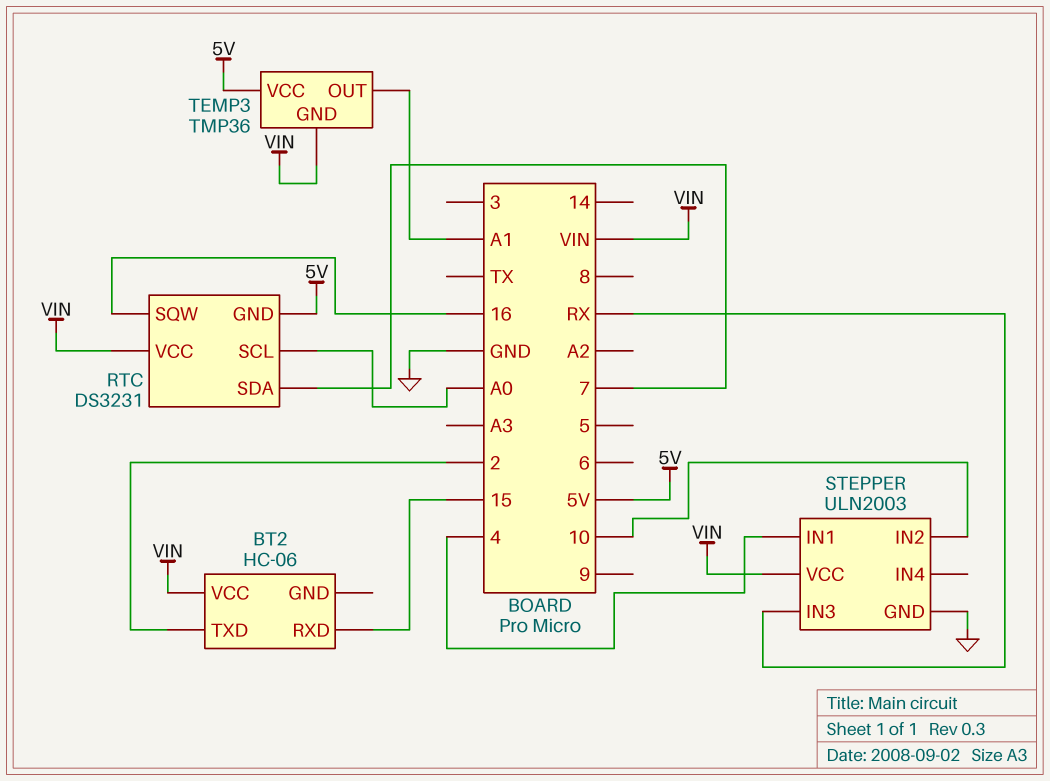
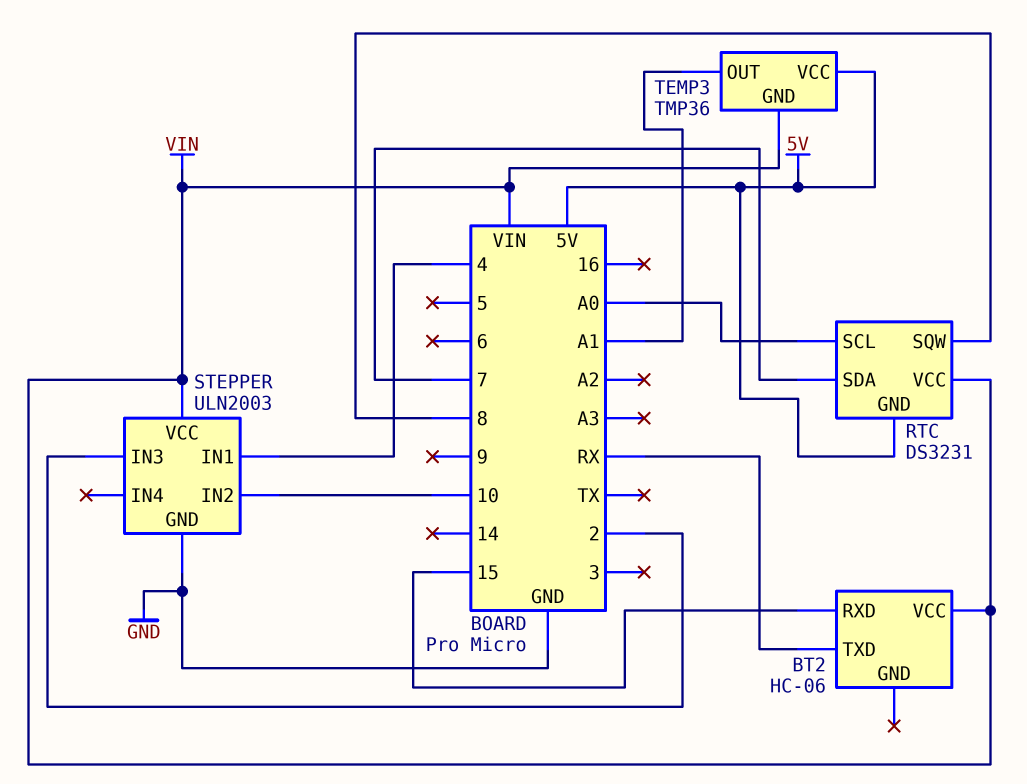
BT2 pin TXD: 2 -> RX
RTC pin SQW: 16 -> 8
STEPPER pin IN3: RX -> 2

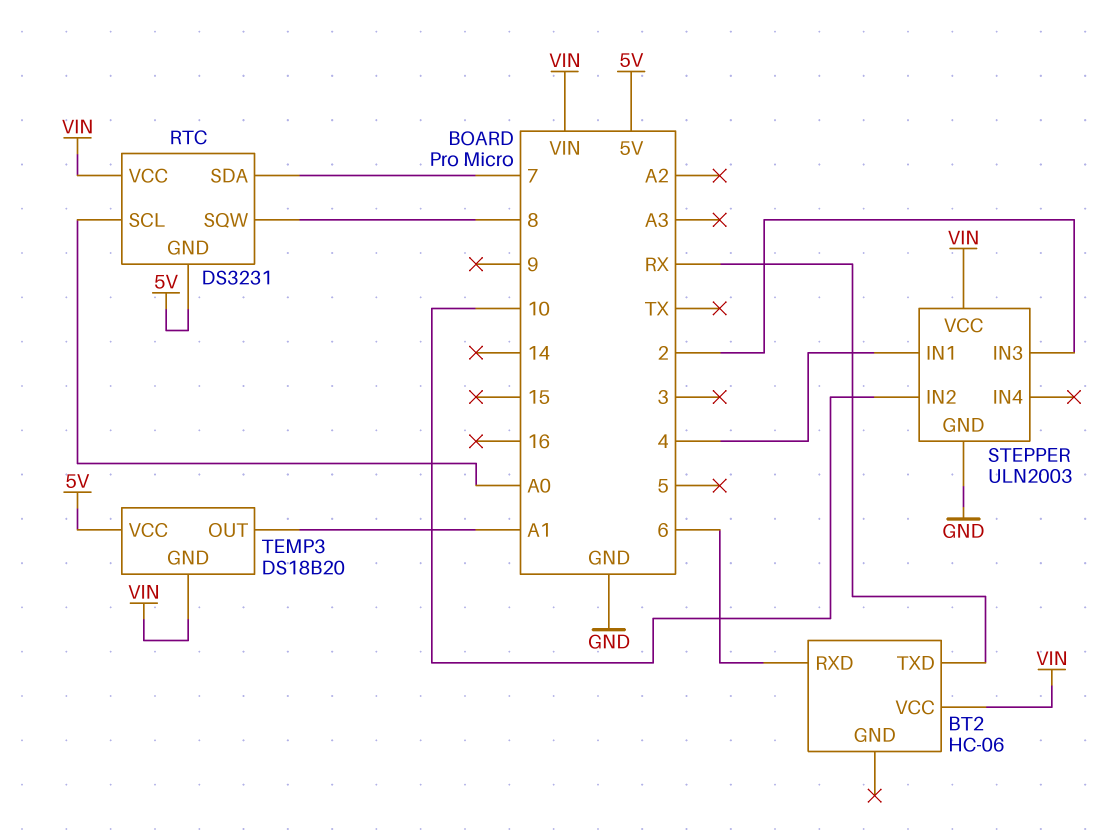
BT2 pin RXD: 15 -> 6
TEMP3: TMP36 -> DS18B20

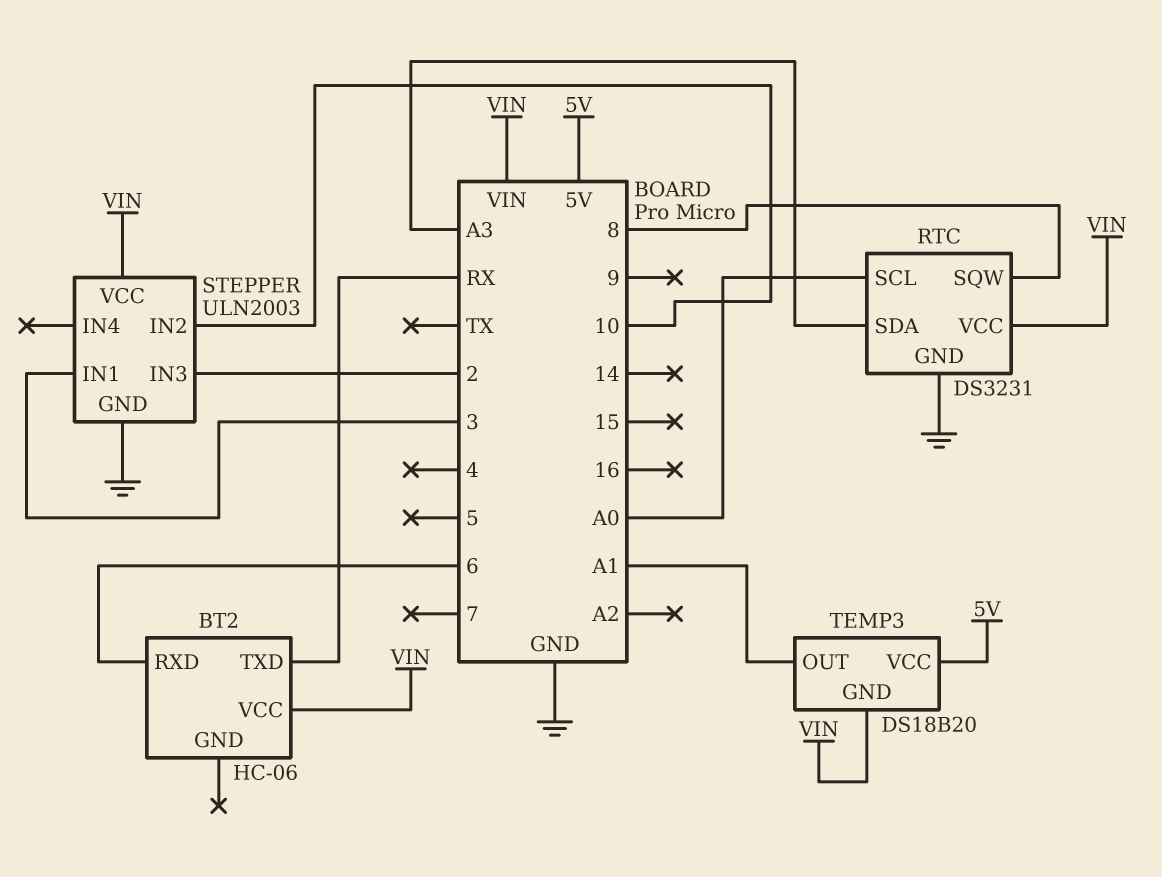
RTC pin GND: 5V -> GND
RTC pin SDA: 7 -> A3
STEPPER pin IN1: 4 -> 3

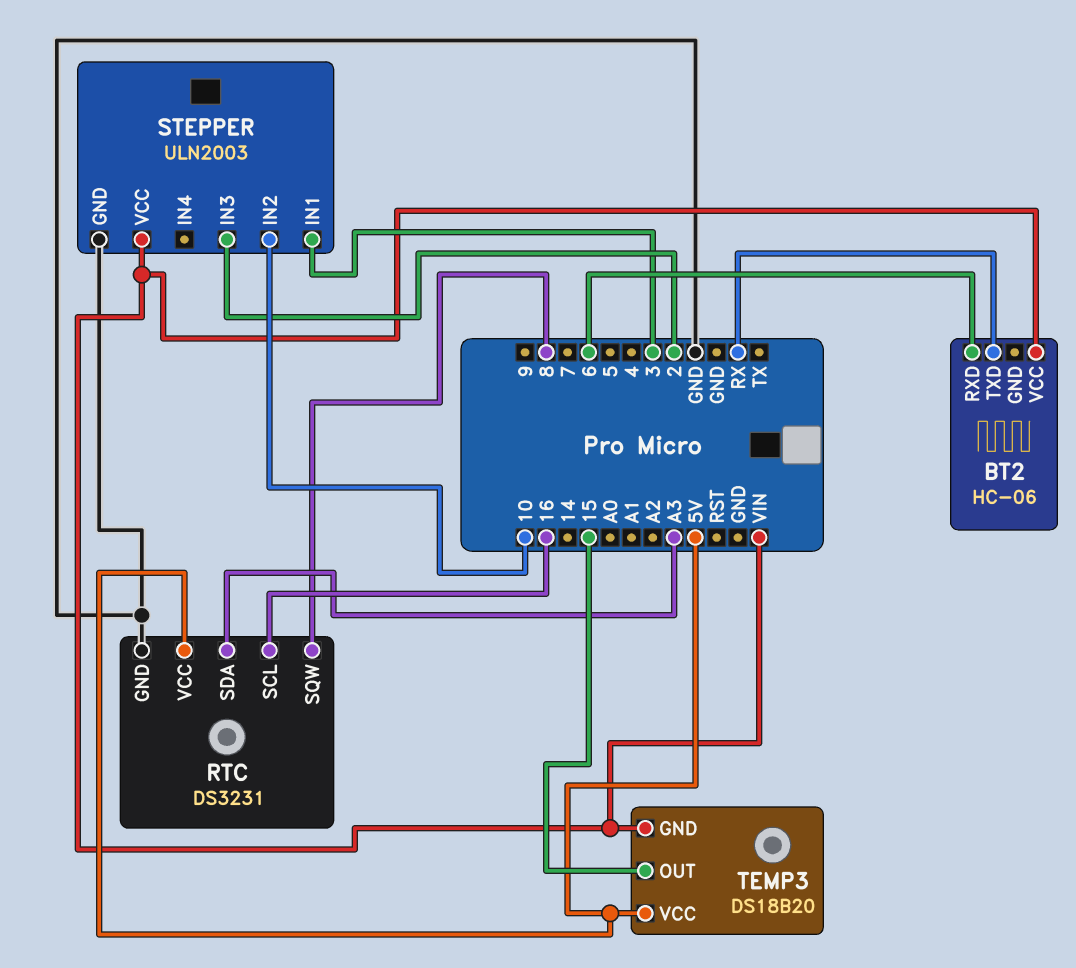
RTC pin SCL: A0 -> 16
RTC pin VCC: VIN -> 5V
TEMP3 pin OUT: A1 -> 15

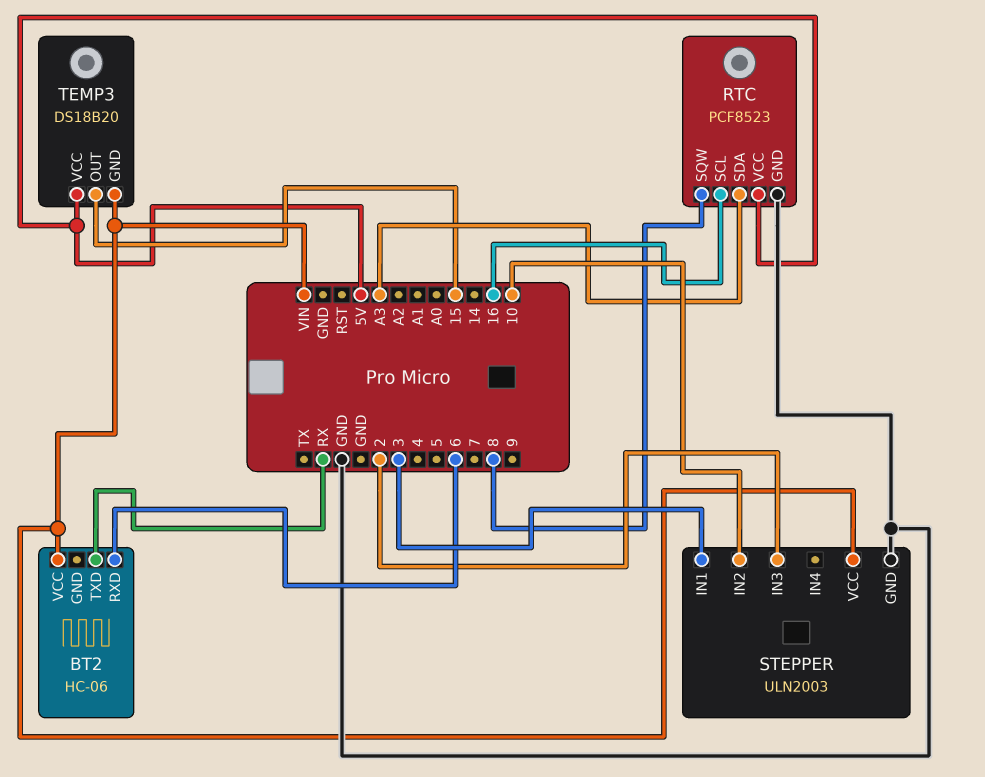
RTC: DS3231 -> PCF8523

